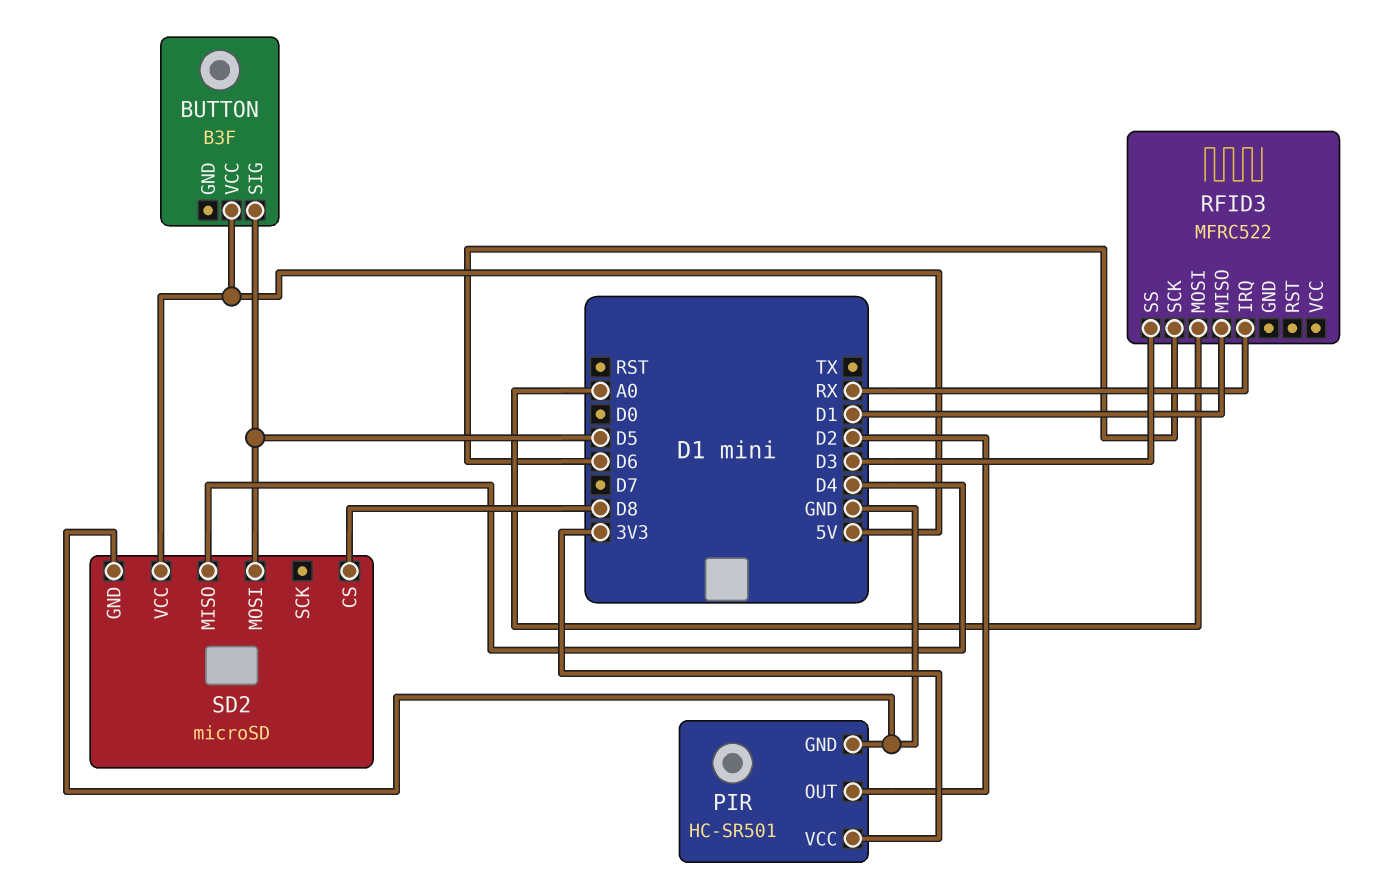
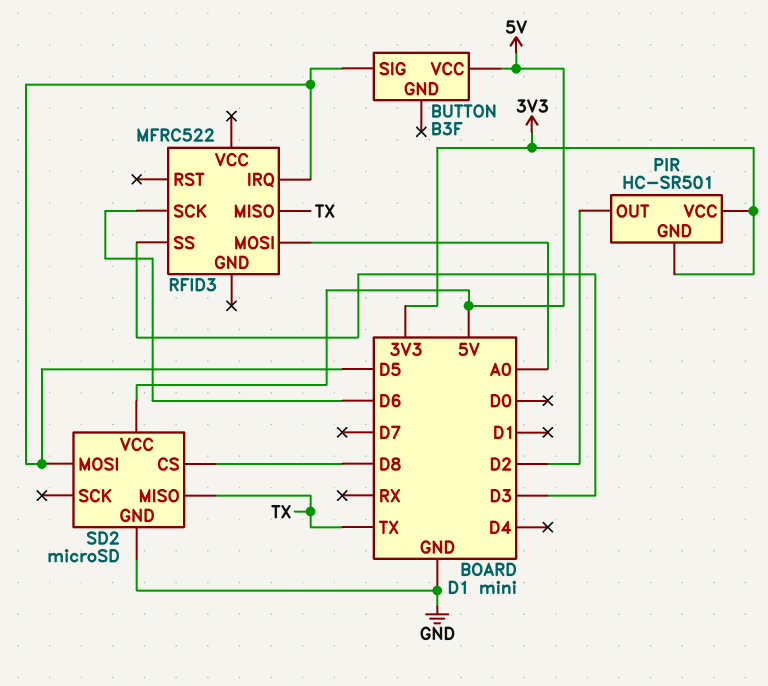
PIR pin GND: GND -> 3V3
RFID3 pin IRQ: RX -> D5
RFID3 pin MISO: D1 -> TX
SD2 pin MISO: D4 -> TX

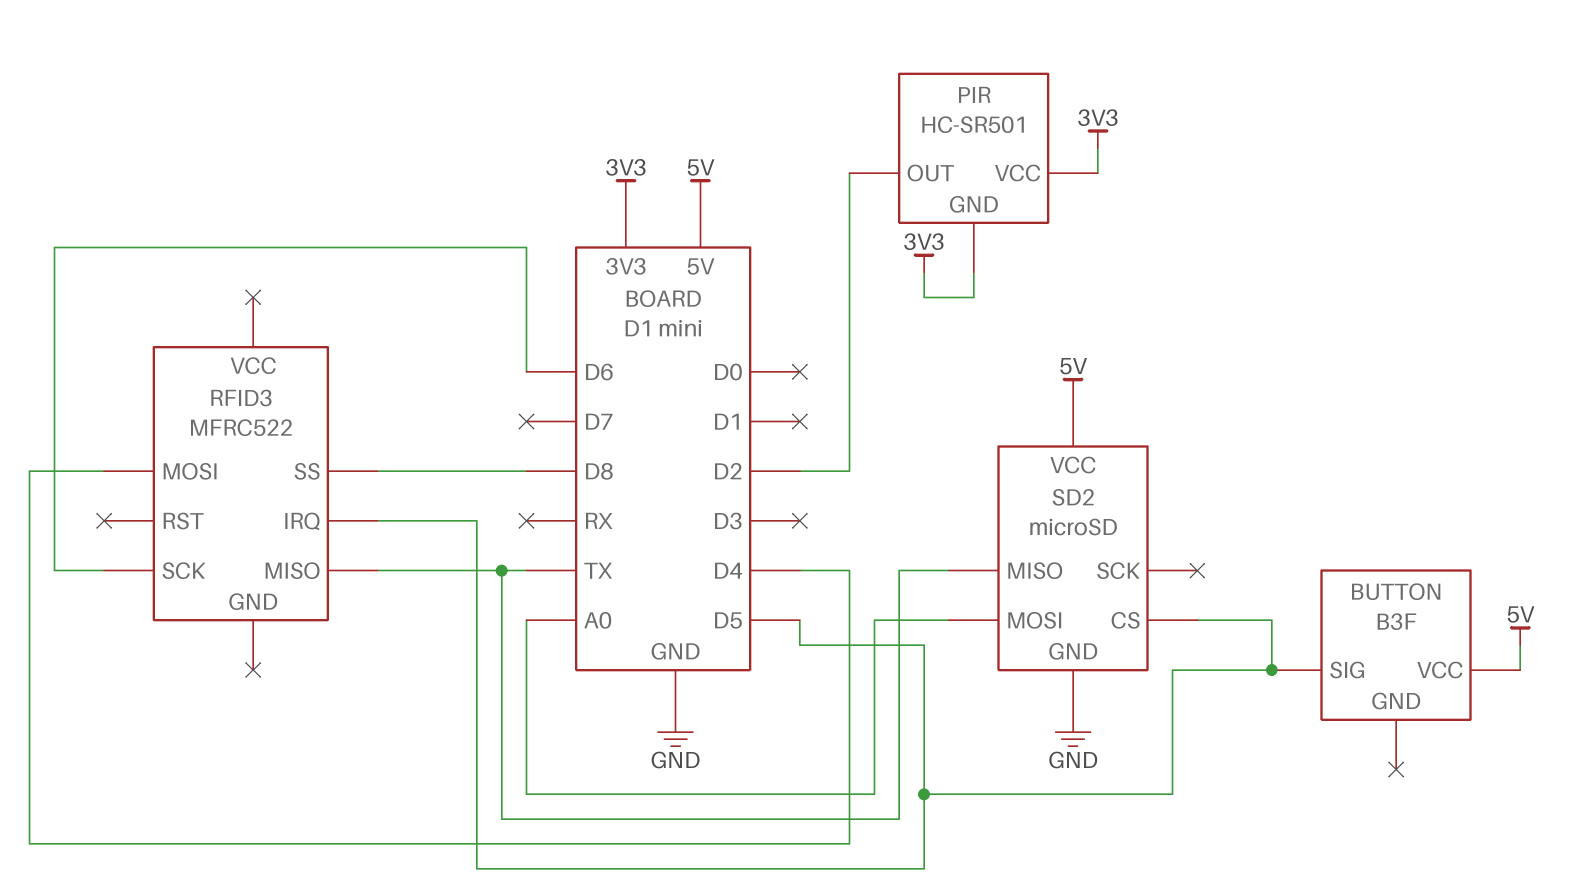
RFID3 pin MOSI: A0 -> D4
RFID3 pin SS: D3 -> D8
SD2 pin CS: D8 -> D5
SD2 pin MOSI: D5 -> A0

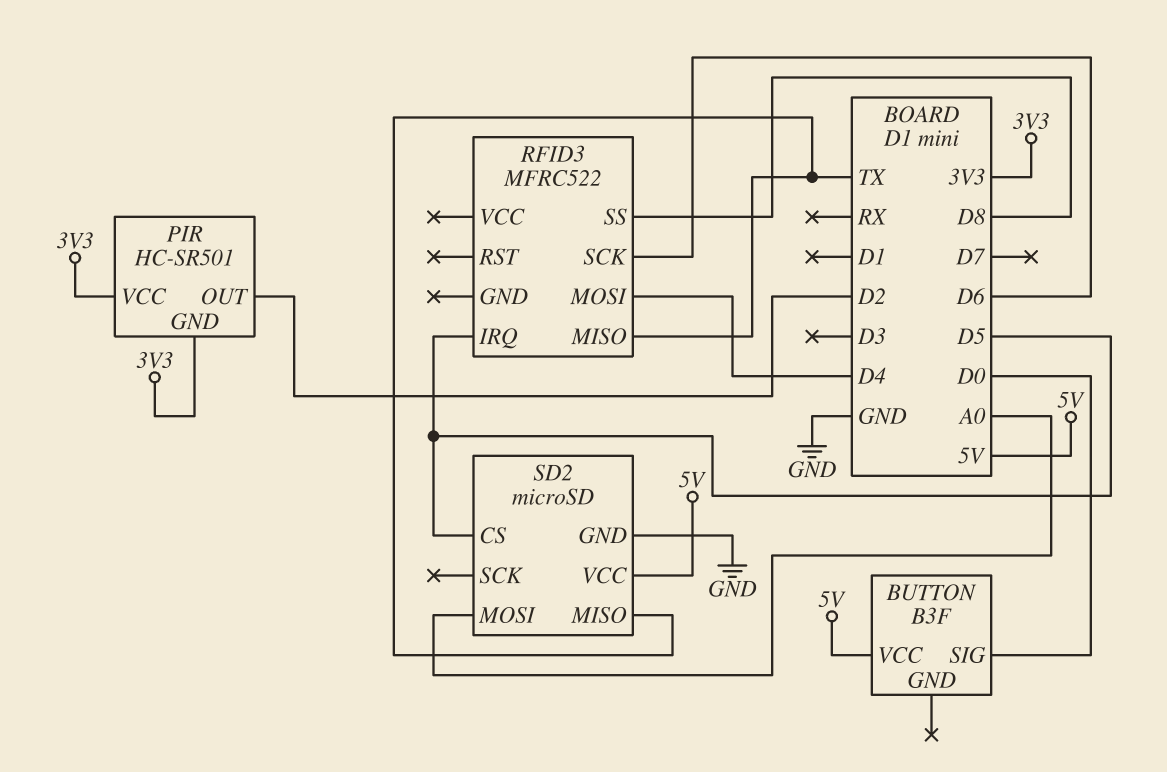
BUTTON pin SIG: D5 -> D0

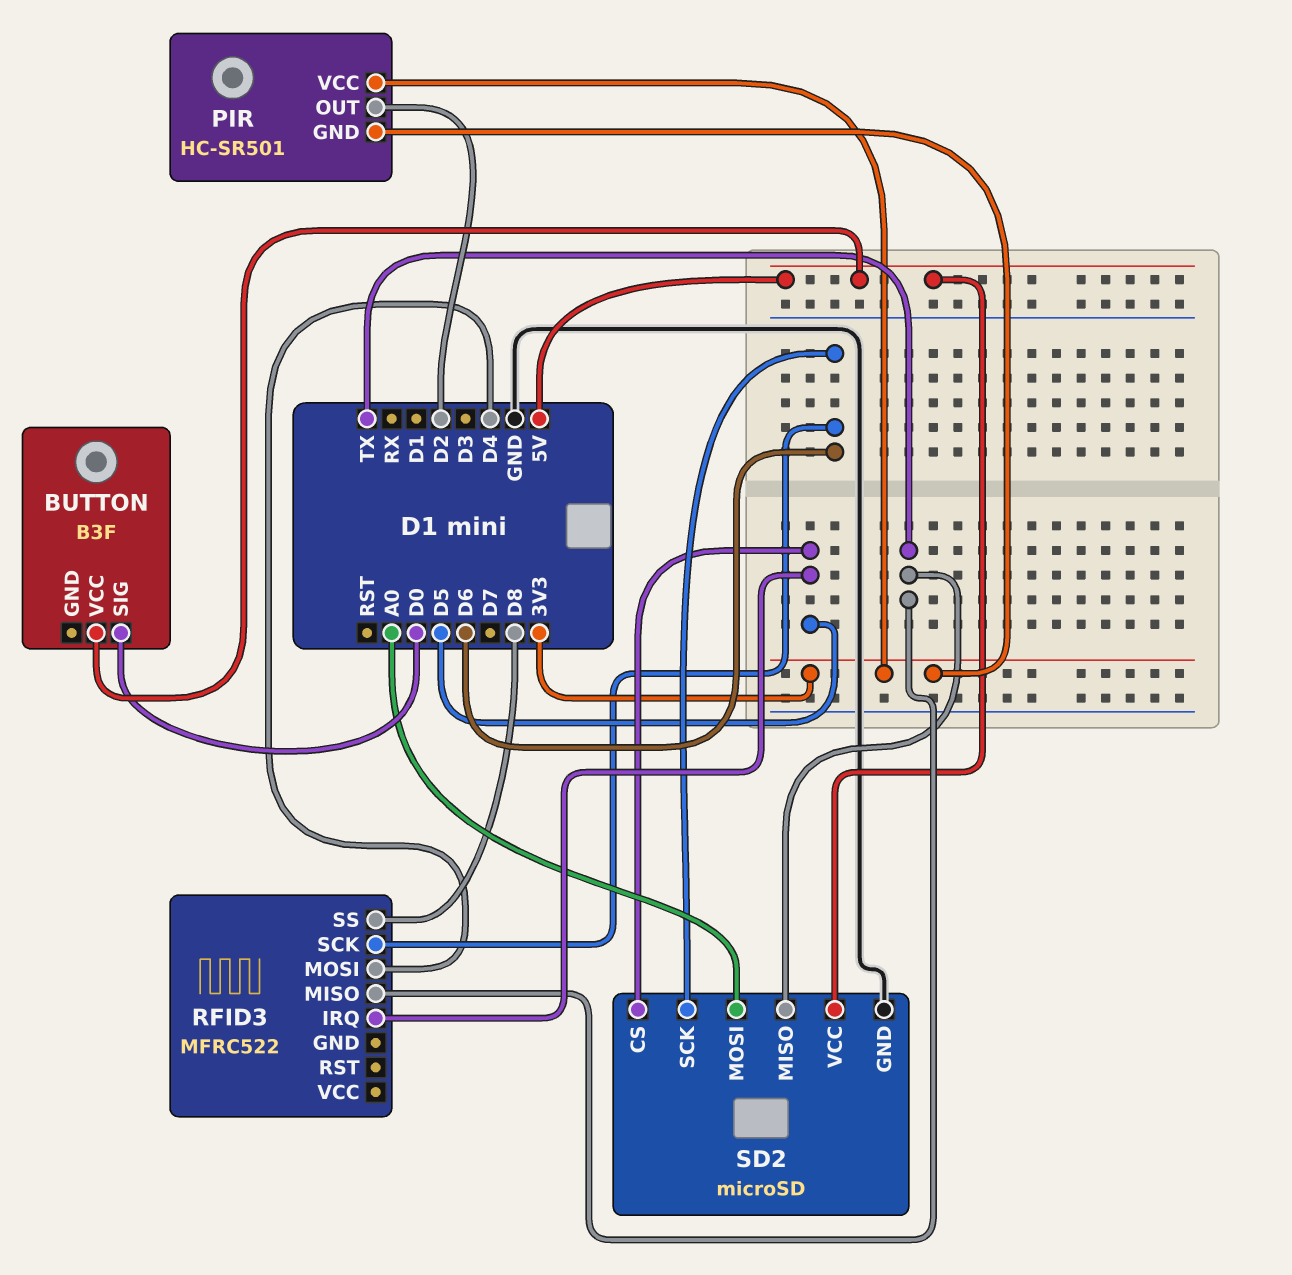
SD2 pin SCK: none -> D6

